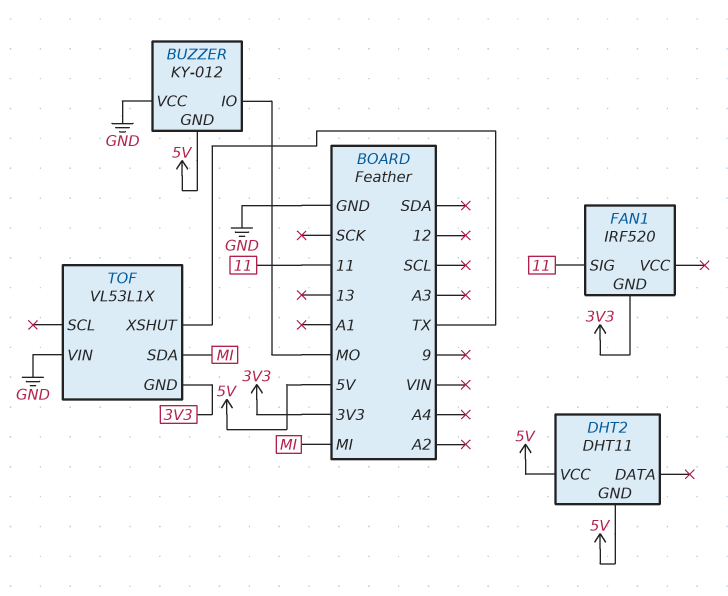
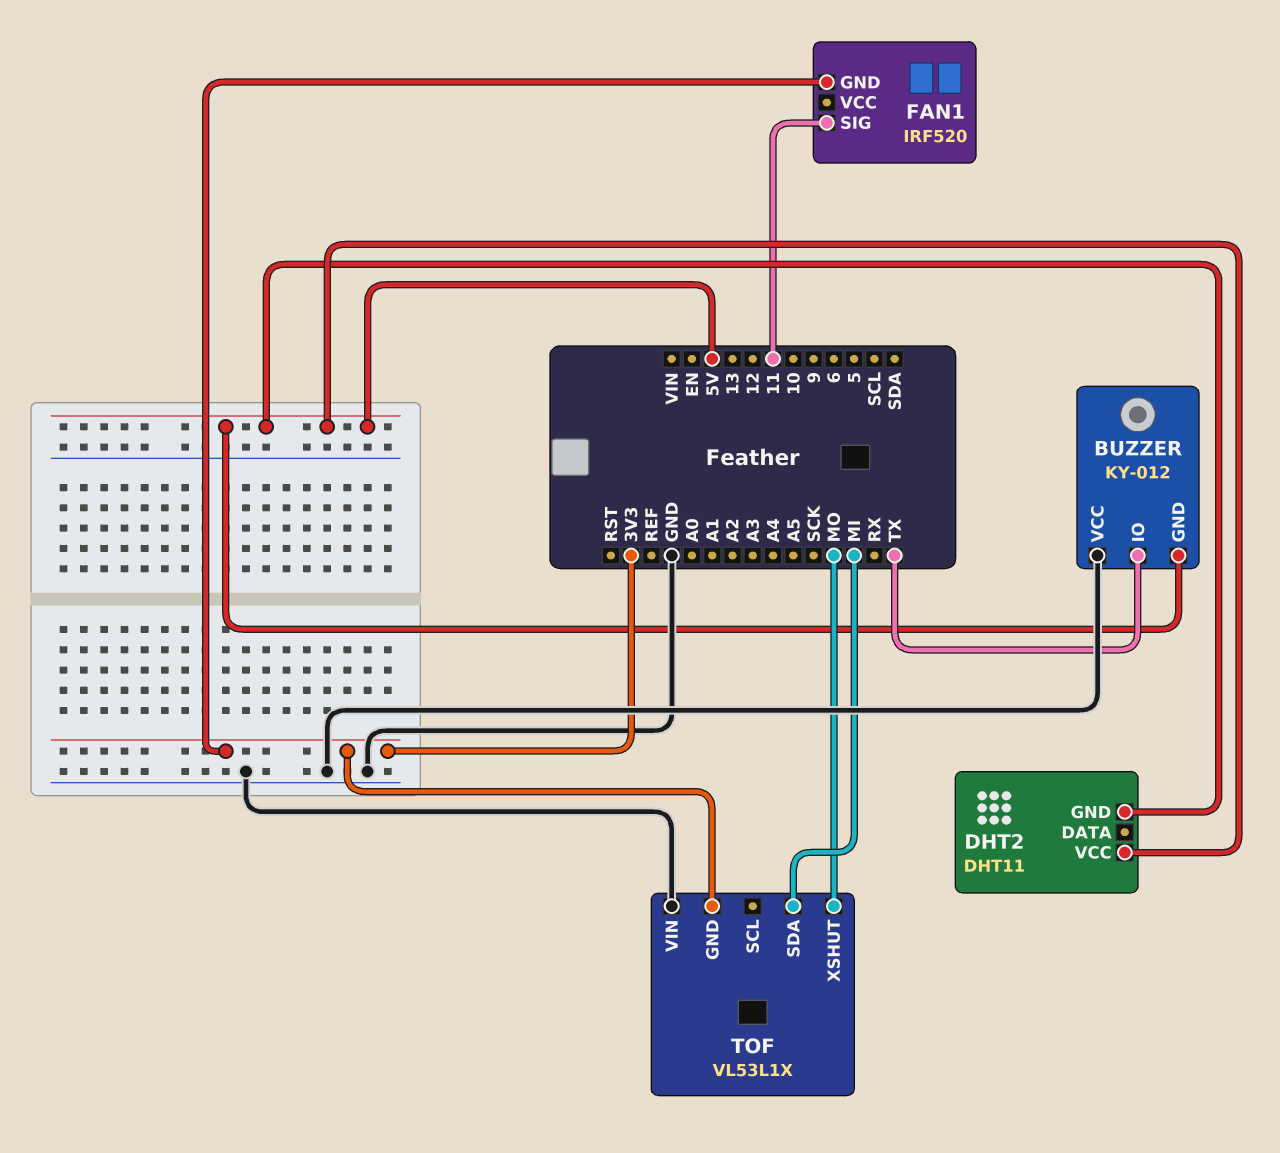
BUZZER pin IO: MO -> TX
TOF pin XSHUT: TX -> MO

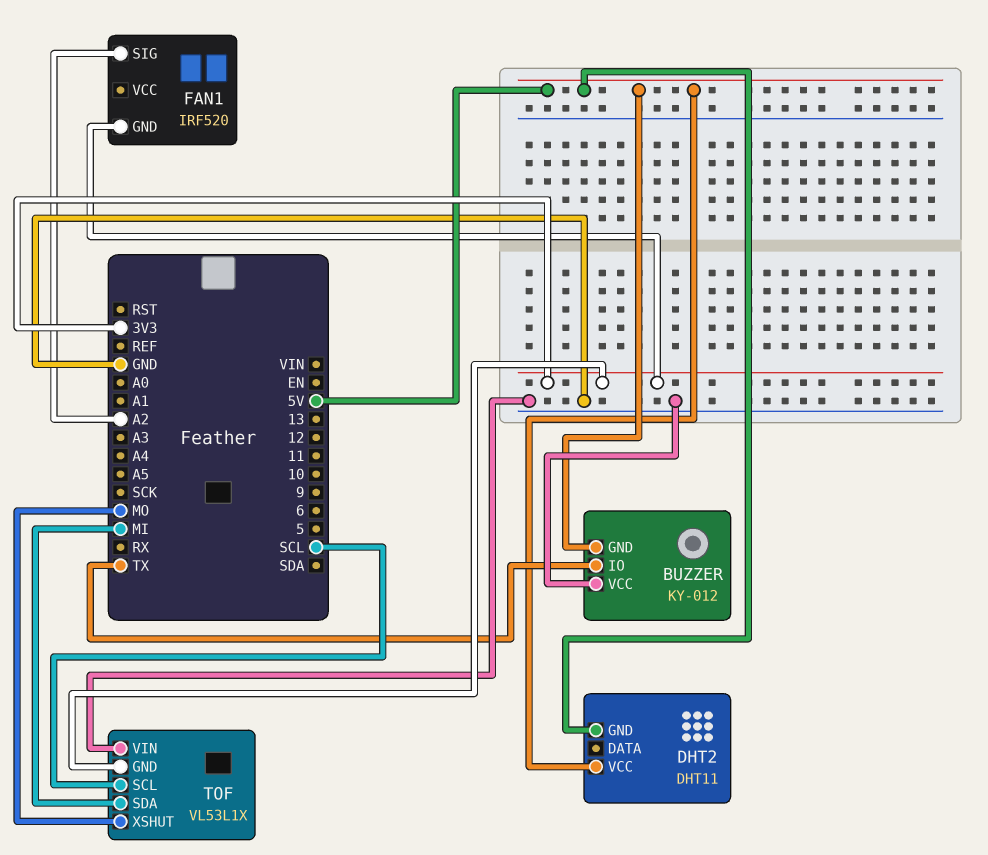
FAN1 pin SIG: 11 -> A2
TOF pin SCL: none -> SCL

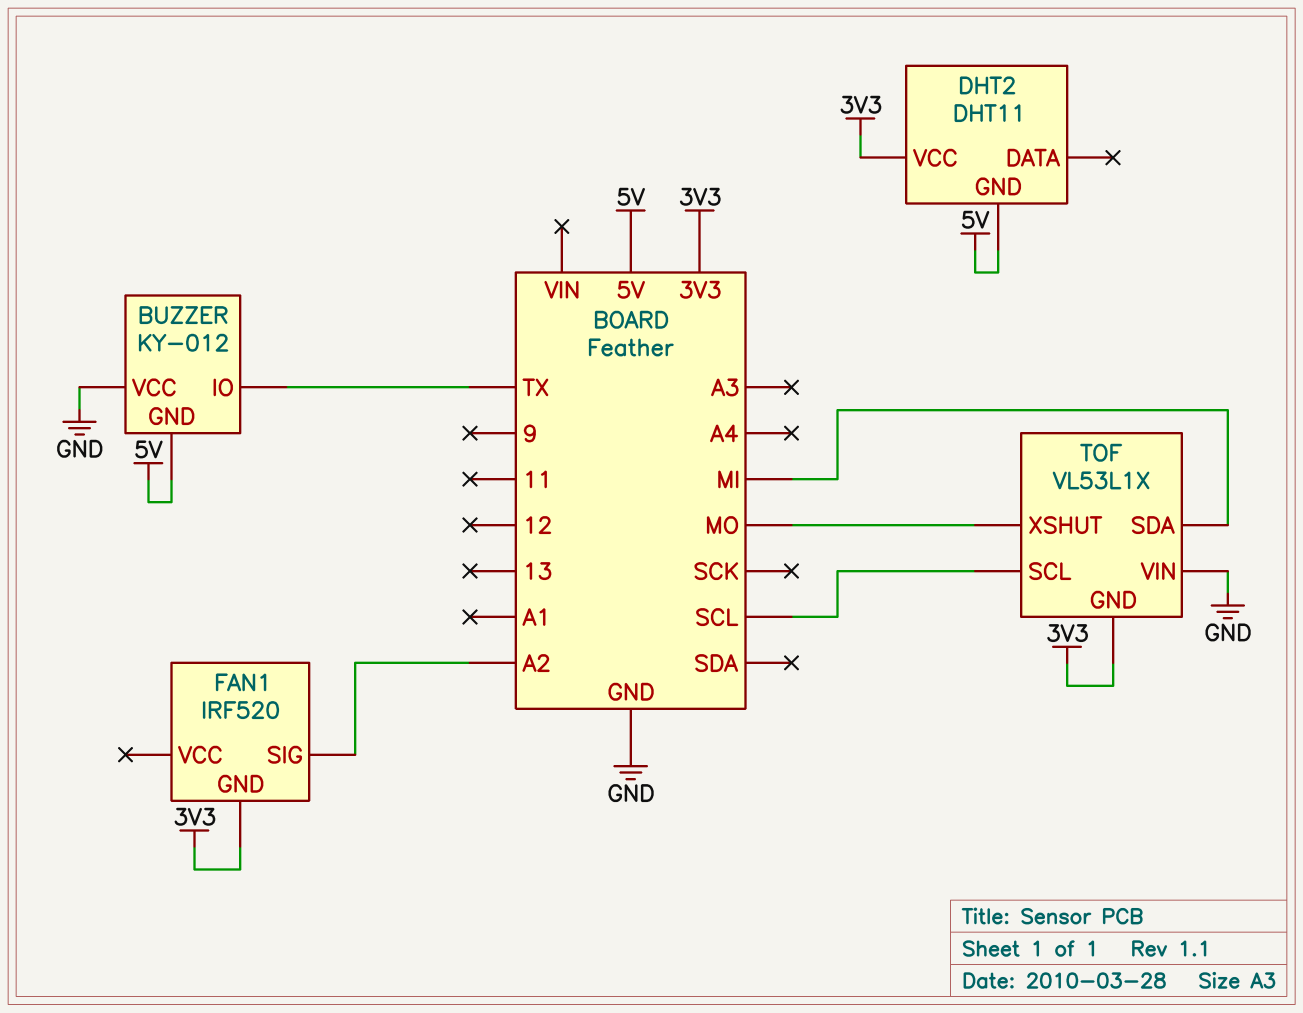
DHT2 pin VCC: 5V -> 3V3

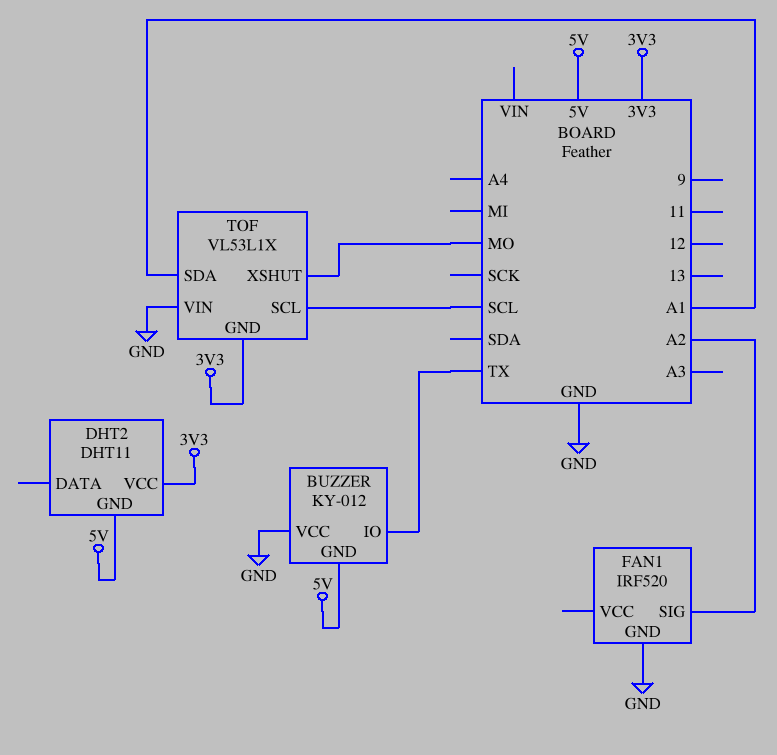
FAN1 pin GND: 3V3 -> GND
TOF pin SDA: MI -> A1

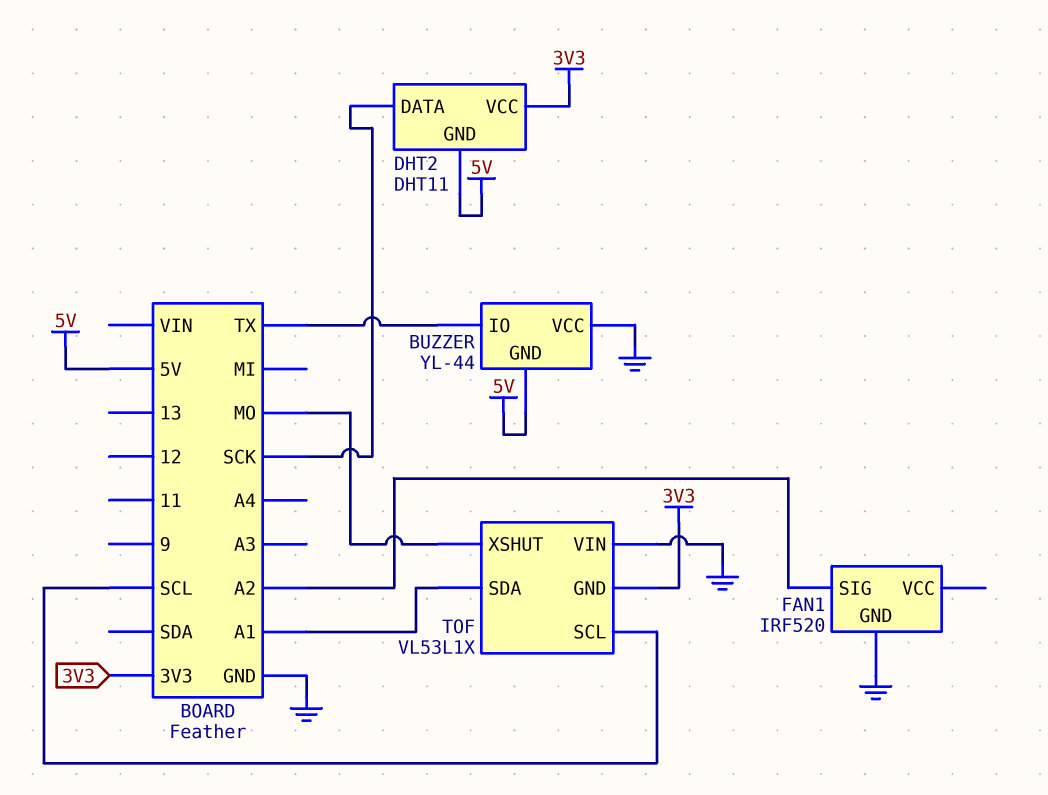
BUZZER: KY-012 -> YL-44
DHT2 pin DATA: none -> SCK

